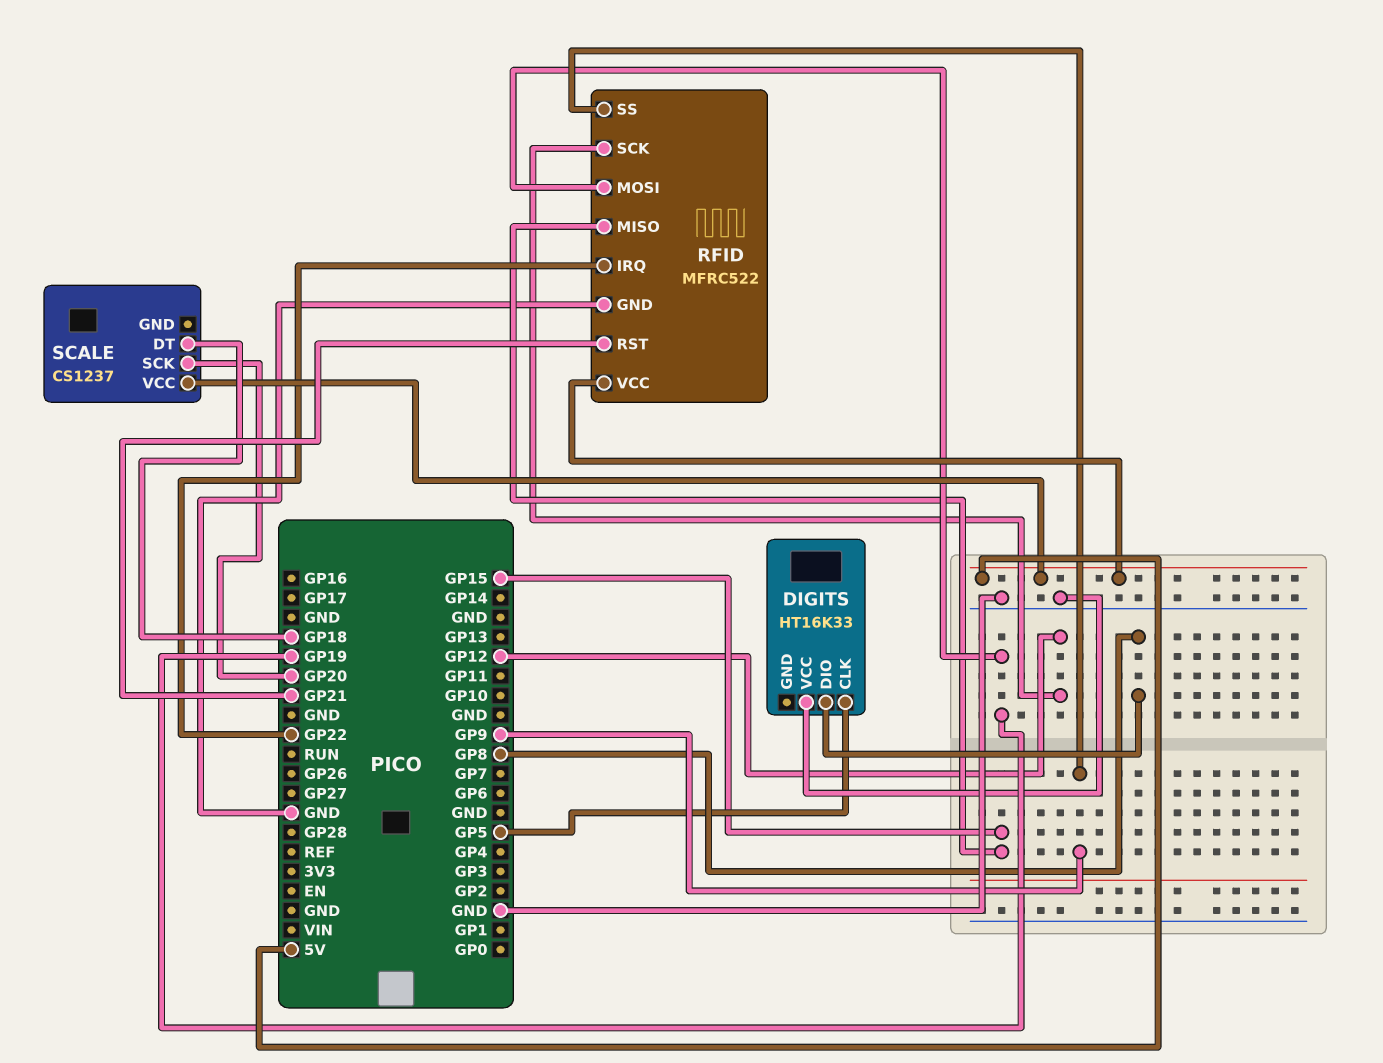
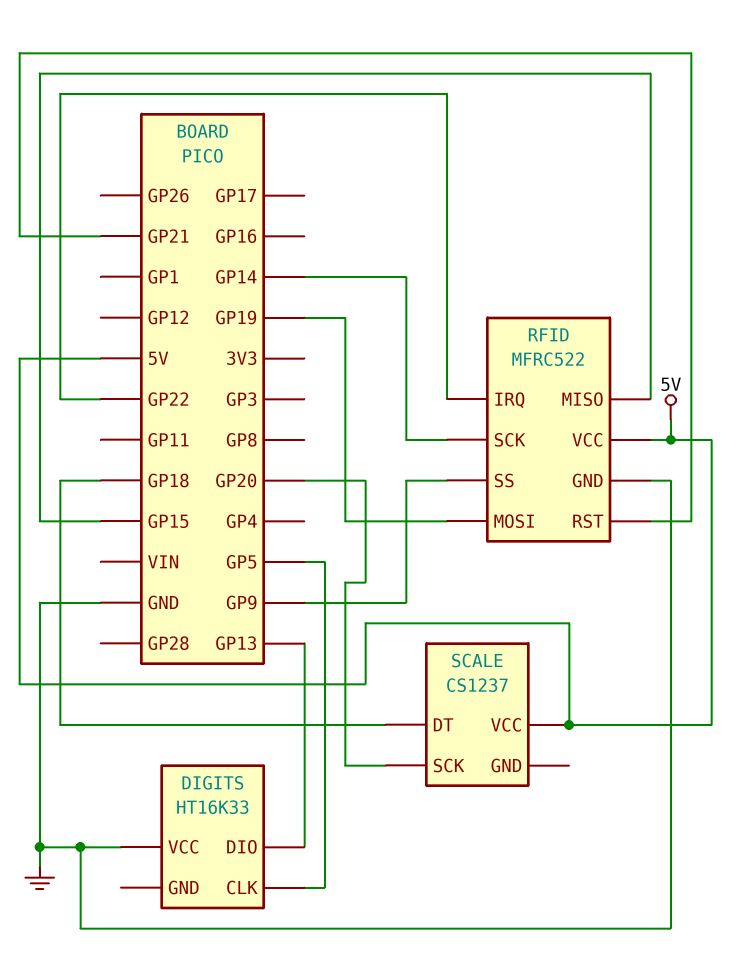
DIGITS pin DIO: GP8 -> GP13
RFID pin SCK: GP12 -> GP14

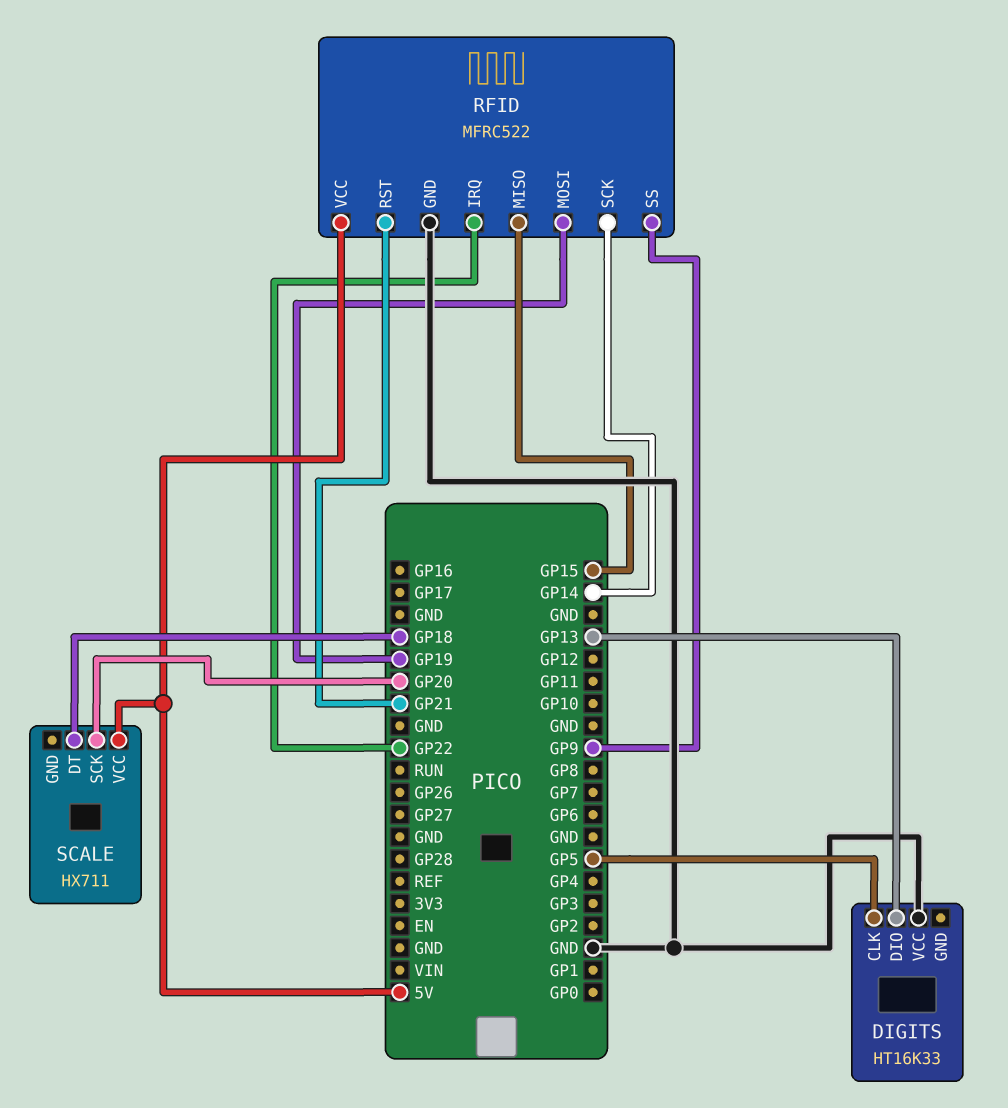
SCALE: CS1237 -> HX711

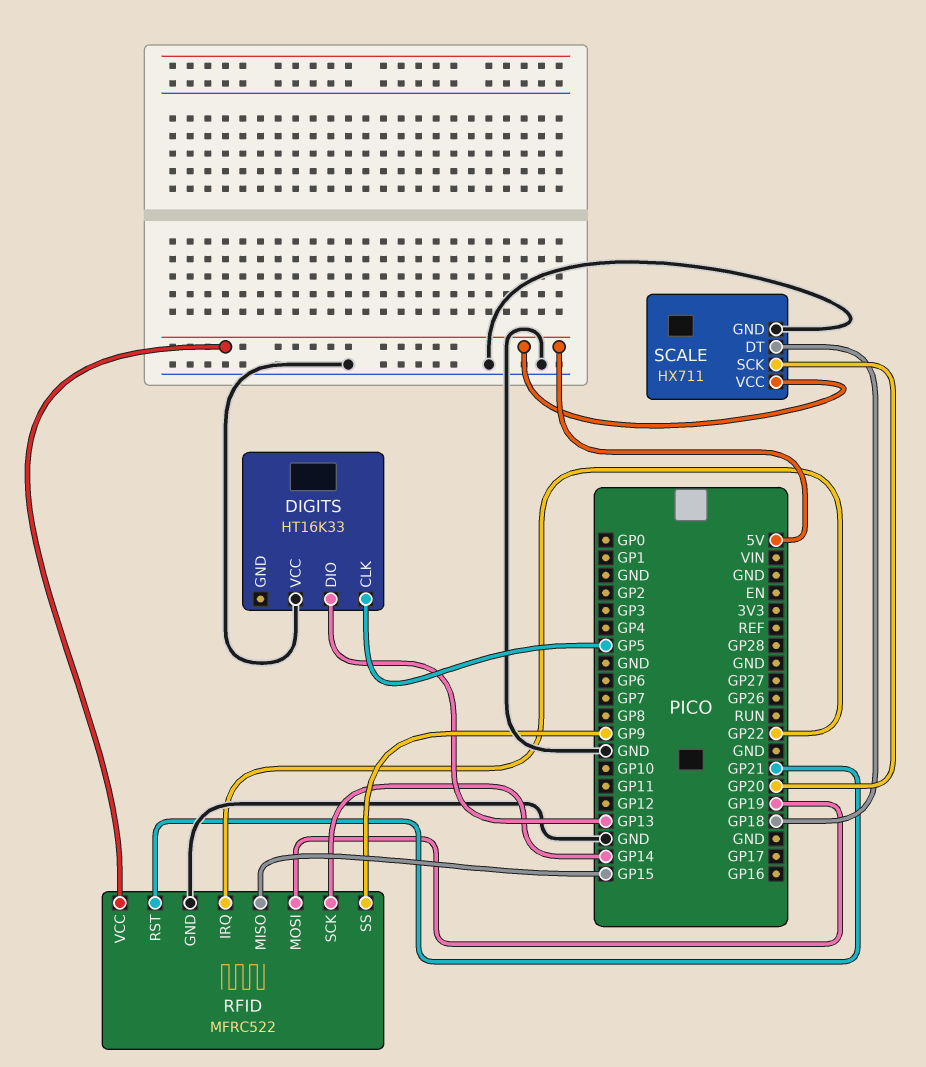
SCALE pin GND: none -> GND

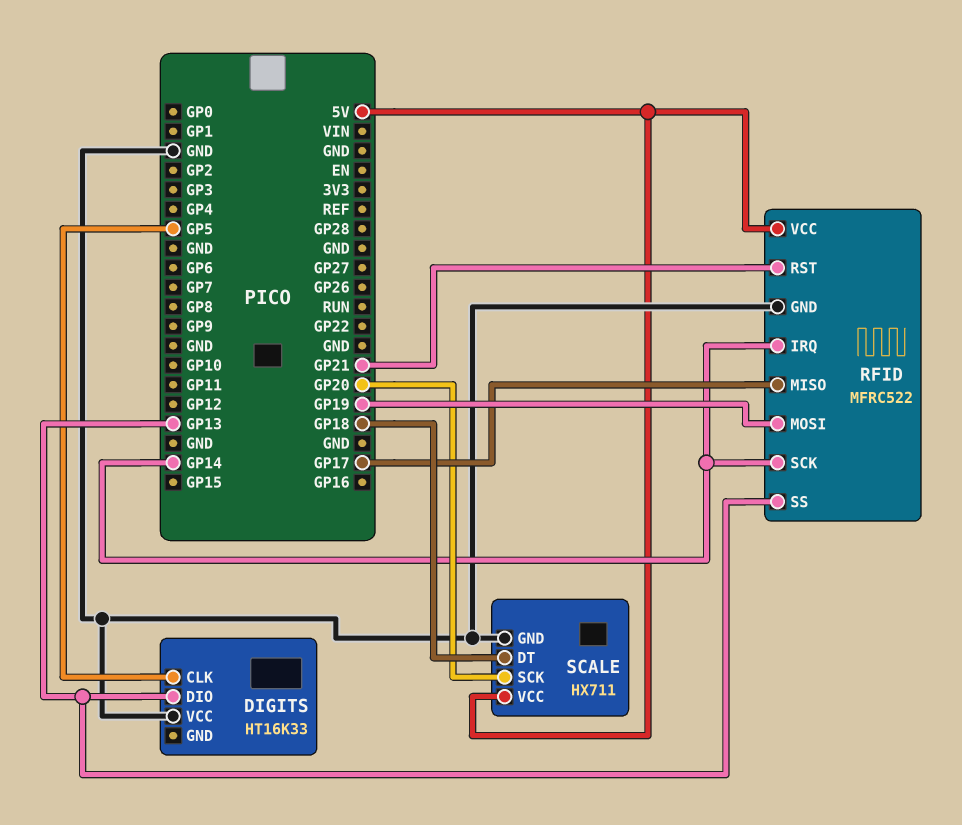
RFID pin IRQ: GP22 -> GP14
RFID pin MISO: GP15 -> GP17
RFID pin SS: GP9 -> GP13

